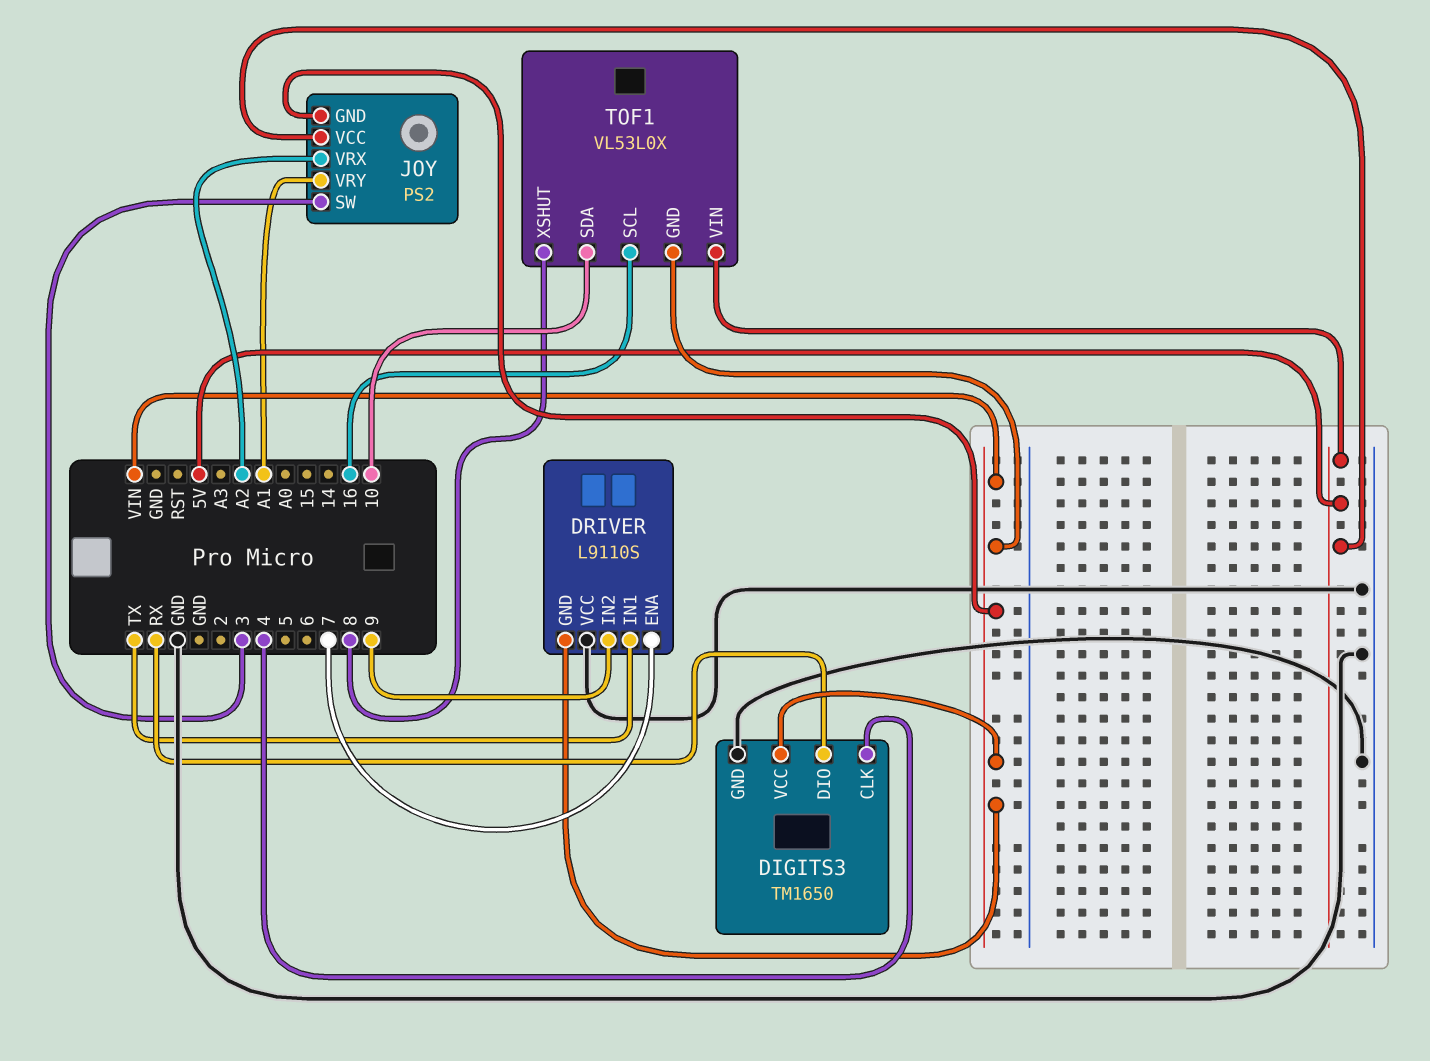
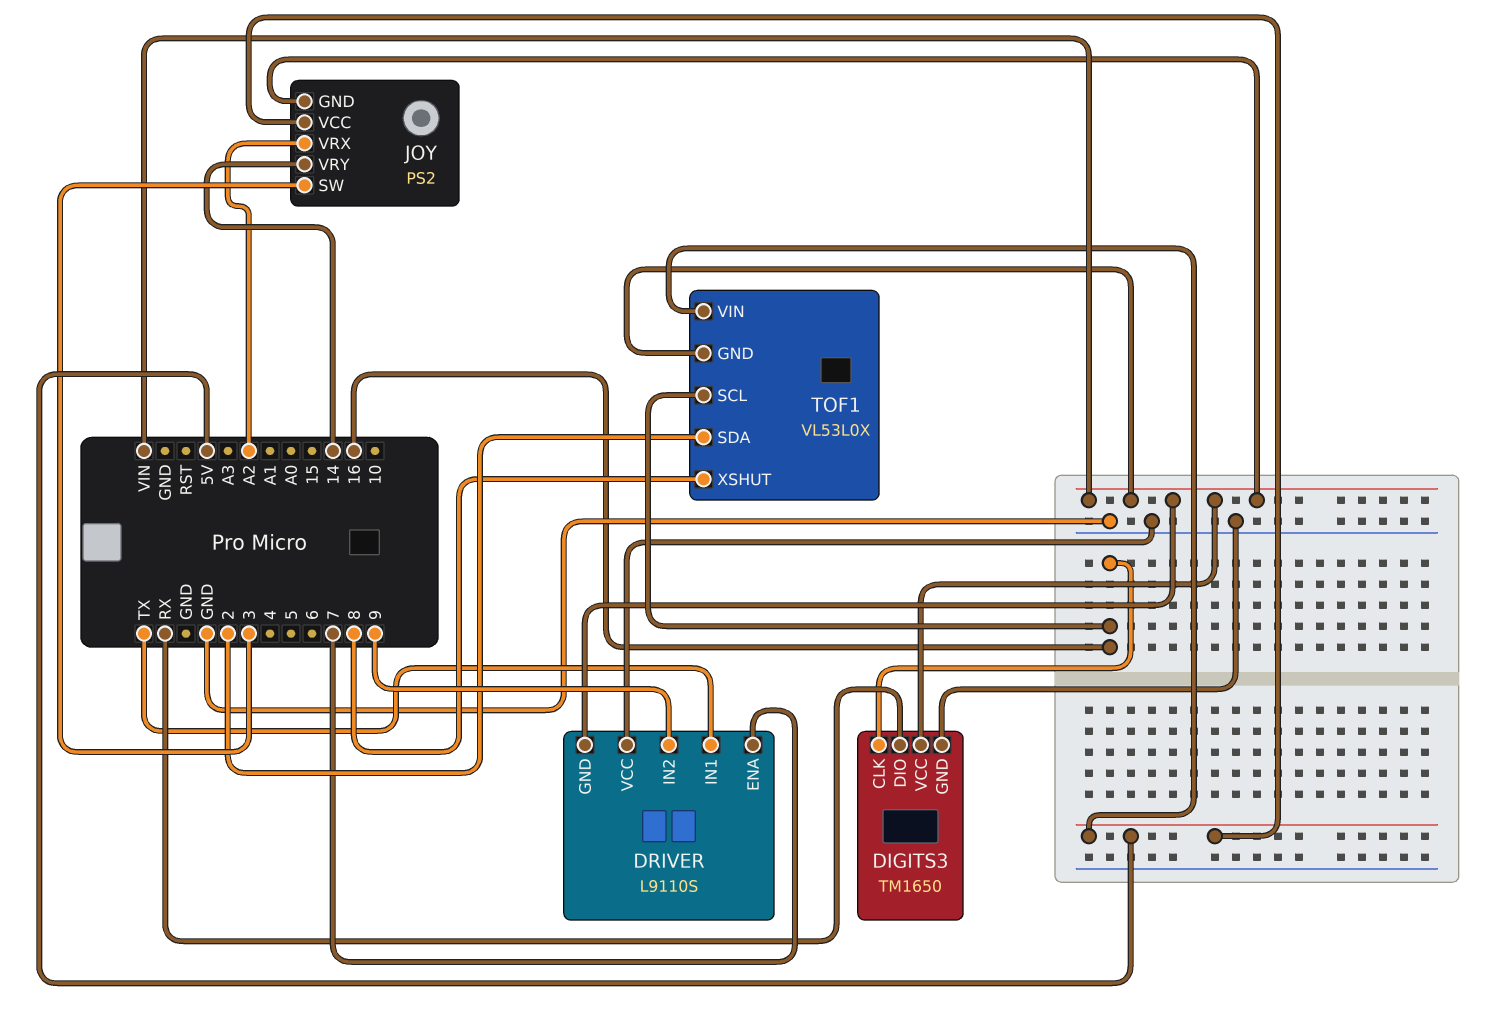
DIGITS3 pin CLK: 4 -> 16
JOY pin VRY: A1 -> 14
TOF1 pin SDA: 10 -> 2

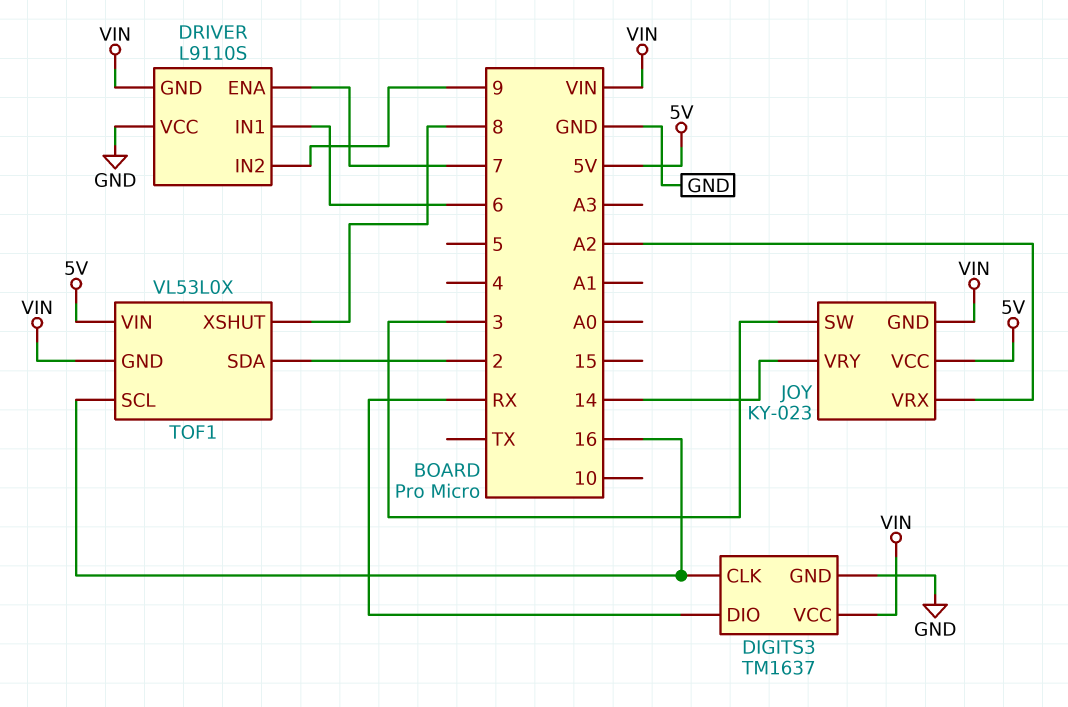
DIGITS3: TM1650 -> TM1637
DRIVER pin IN1: TX -> 6
JOY: PS2 -> KY-023

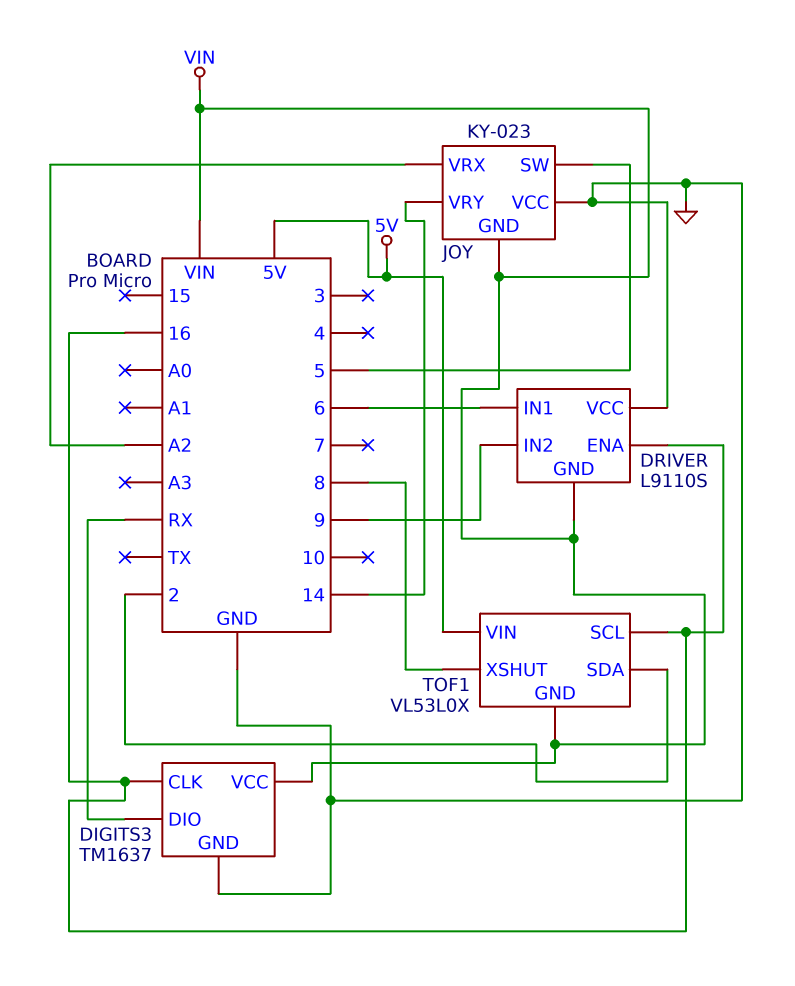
DRIVER pin ENA: 7 -> 16
JOY pin SW: 3 -> 5
JOY pin VCC: 5V -> GND

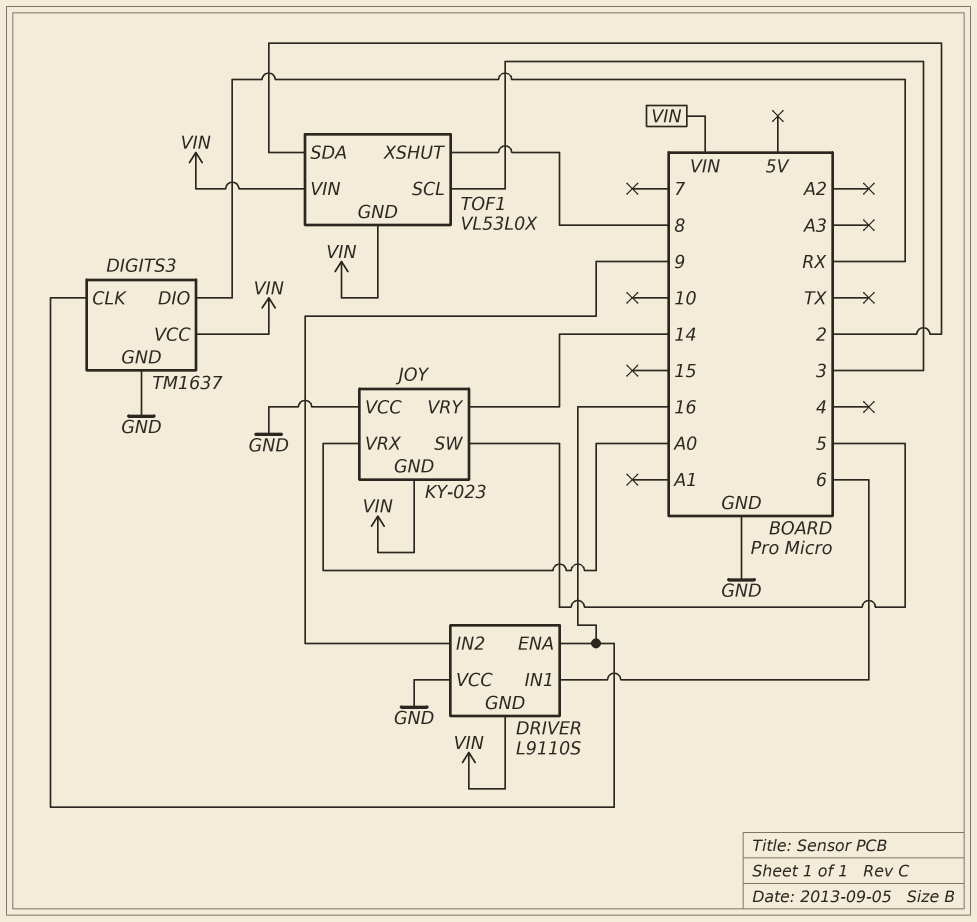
JOY pin VRX: A2 -> A0
TOF1 pin SCL: 16 -> 3
TOF1 pin VIN: 5V -> VIN

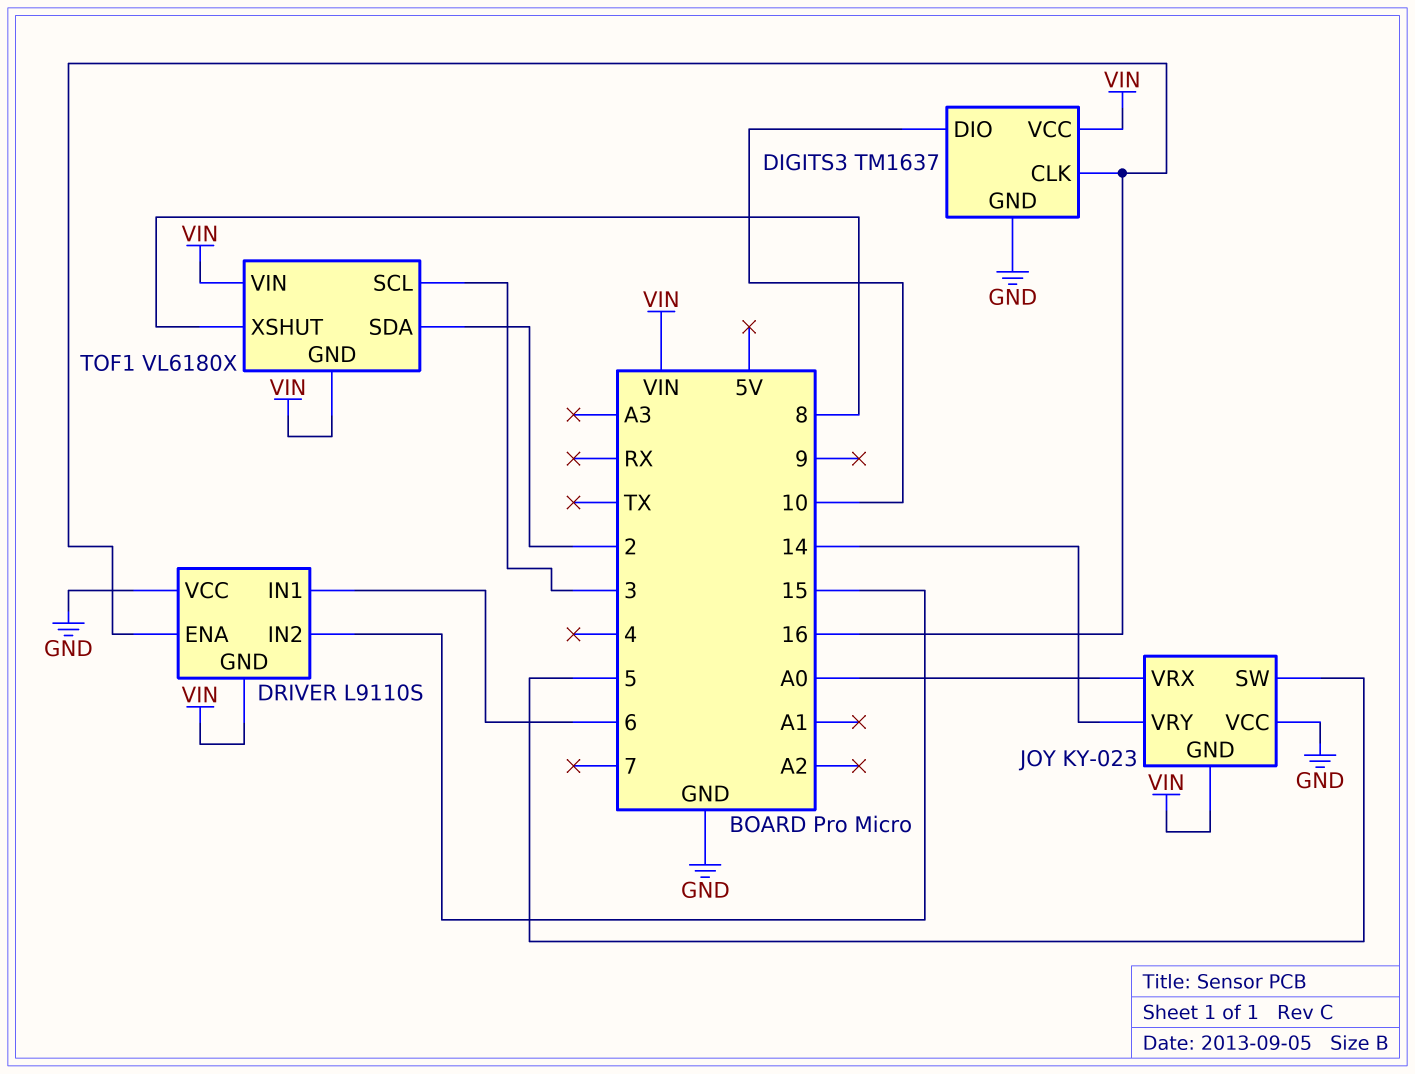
DIGITS3 pin DIO: RX -> 10
DRIVER pin IN2: 9 -> 15
TOF1: VL53L0X -> VL6180X

